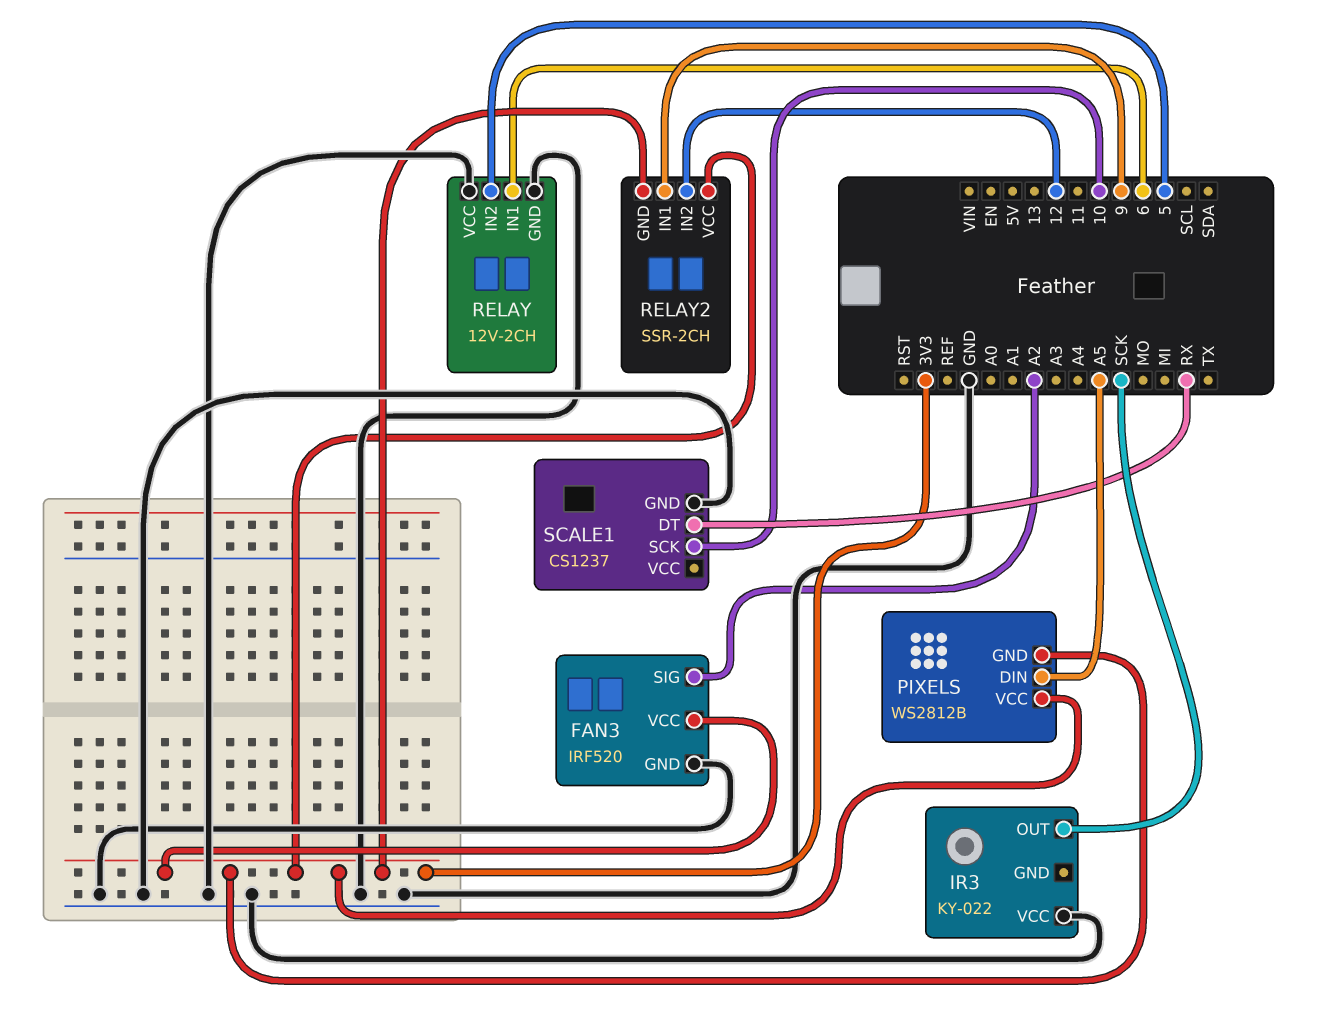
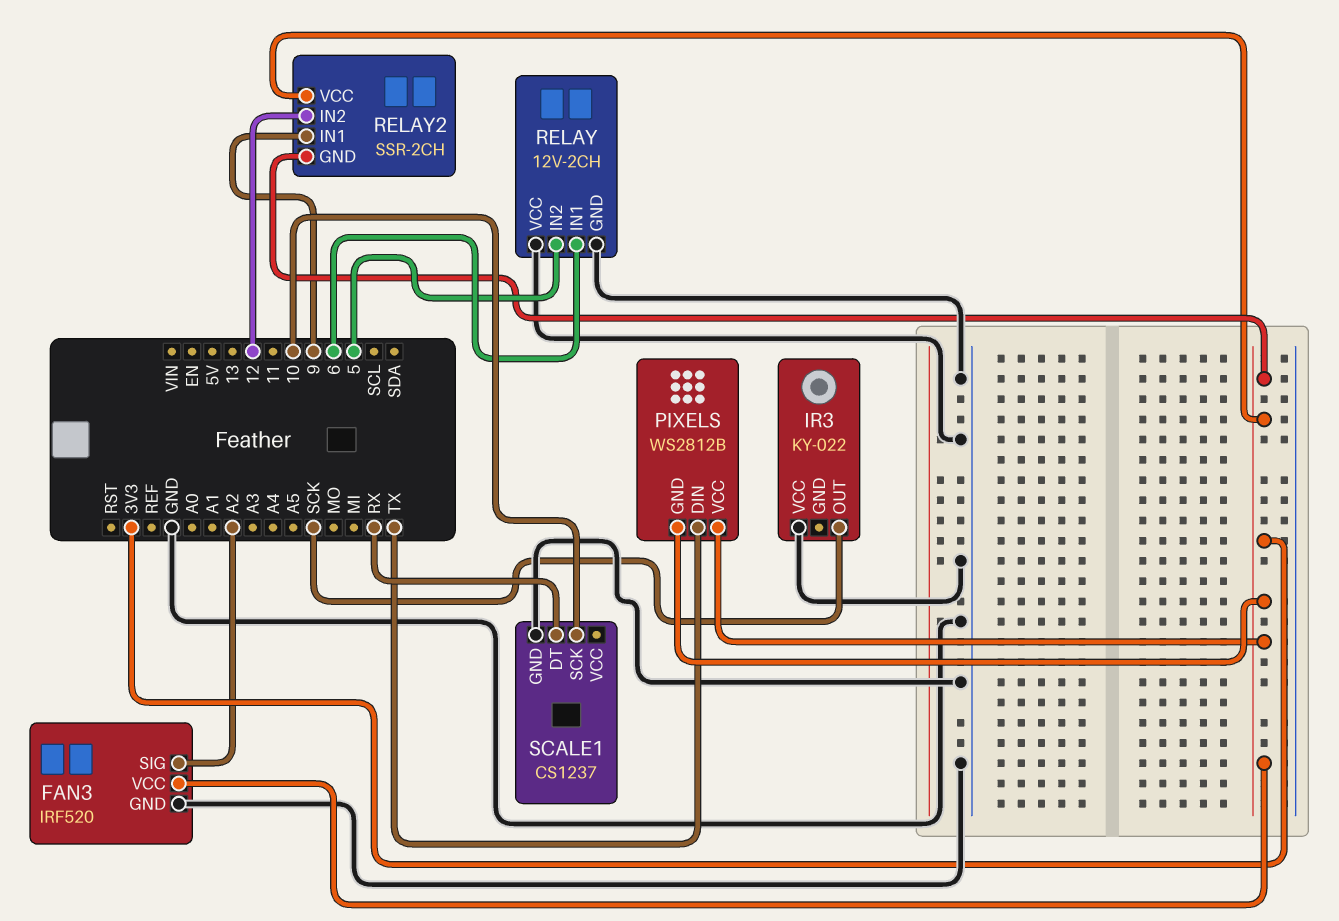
PIXELS pin DIN: A5 -> TX

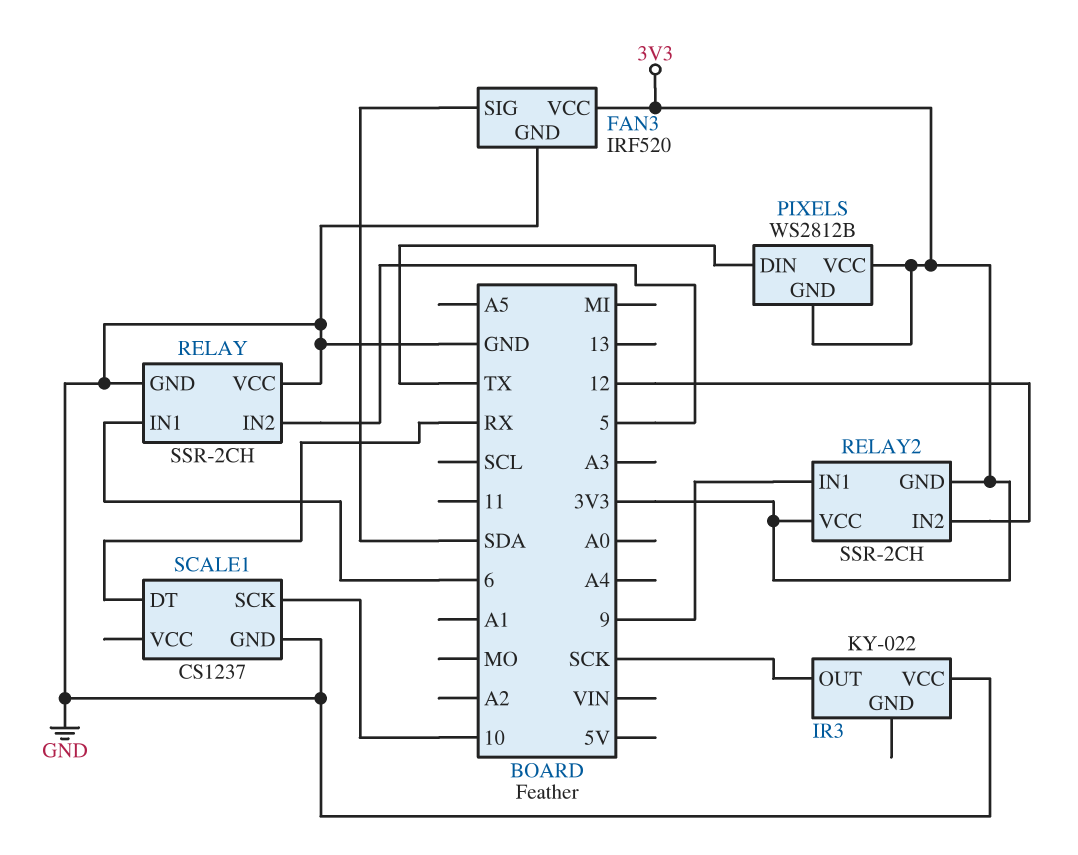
FAN3 pin SIG: A2 -> SDA
RELAY: 12V-2CH -> SSR-2CH

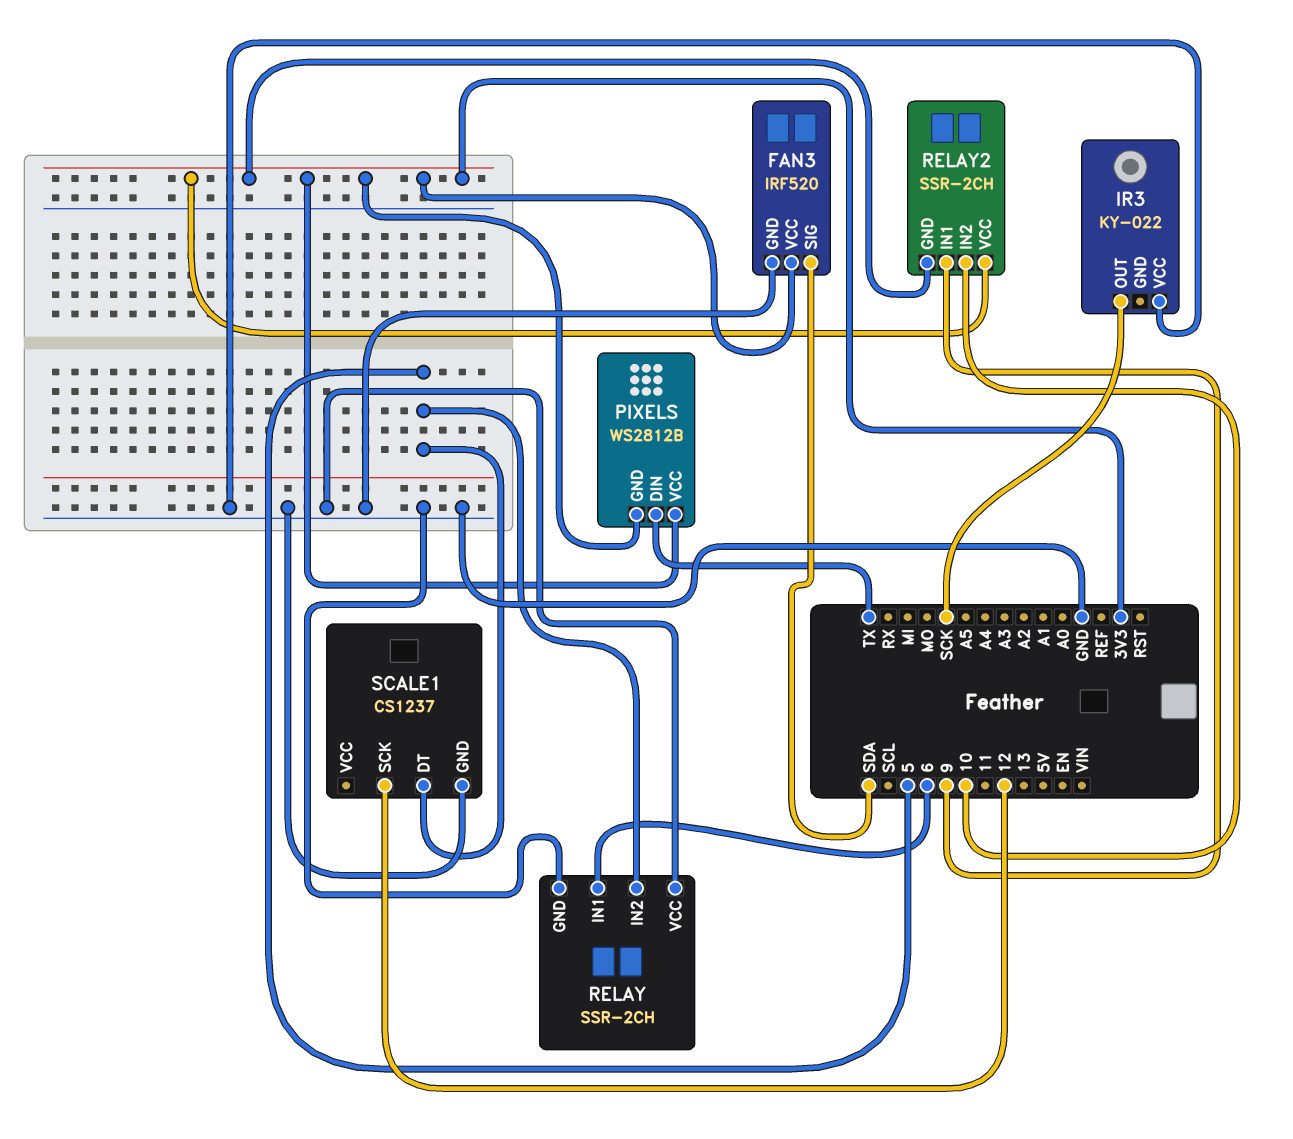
RELAY2 pin IN2: 12 -> 10
SCALE1 pin DT: RX -> 5
SCALE1 pin SCK: 10 -> 12

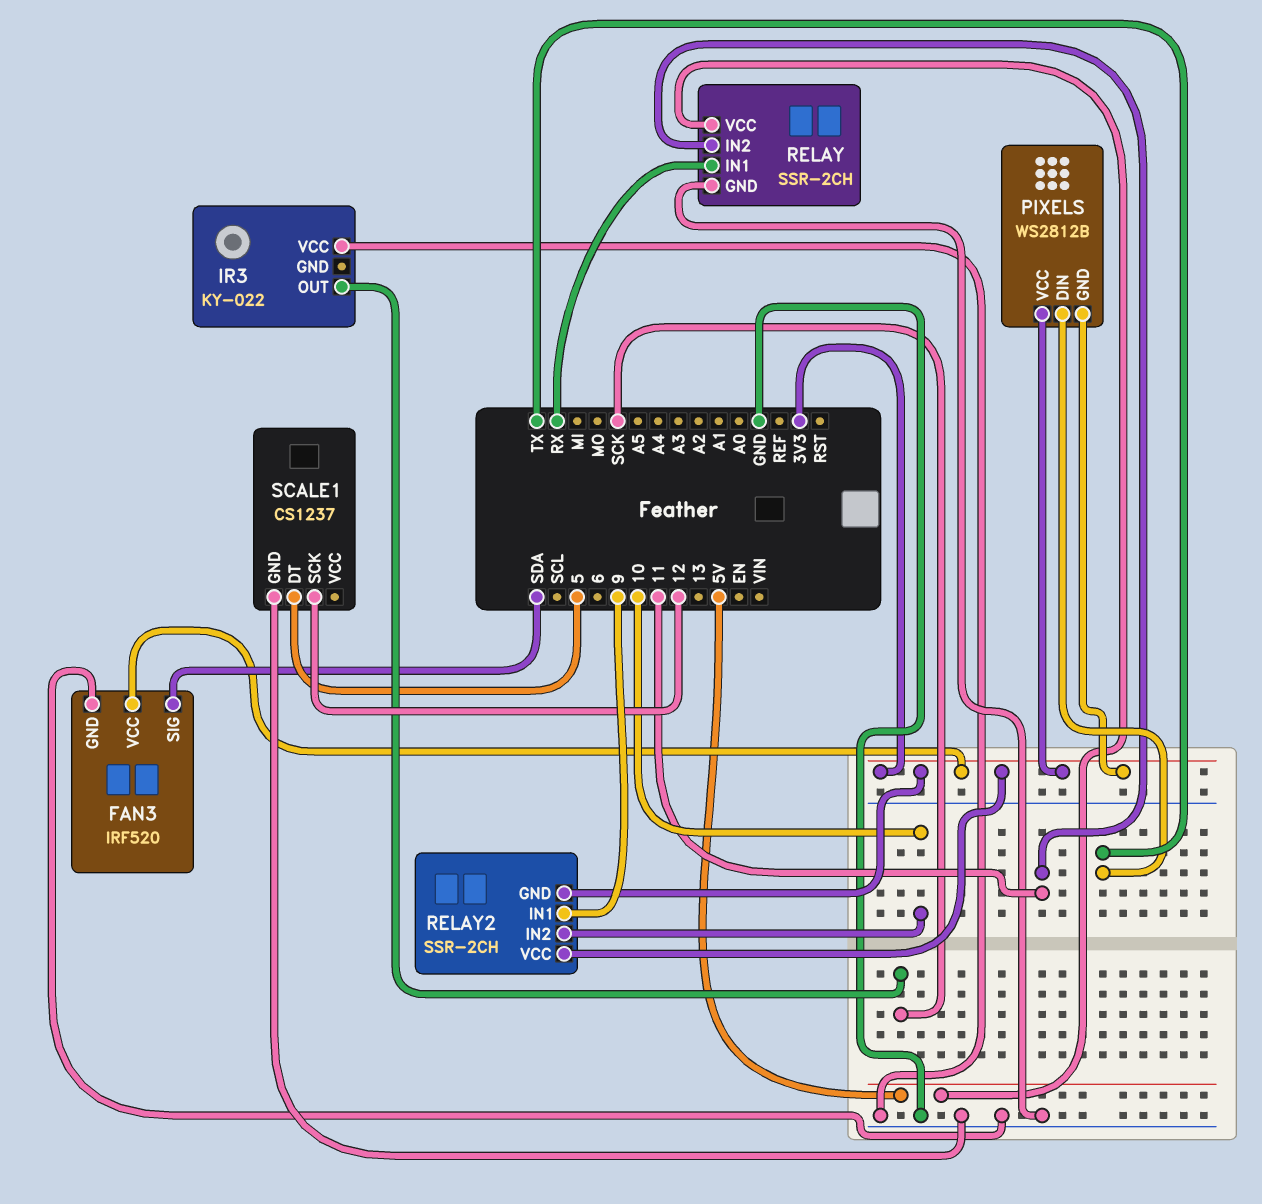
RELAY pin IN1: 6 -> RX
RELAY pin IN2: 5 -> 11
RELAY pin VCC: GND -> 5V

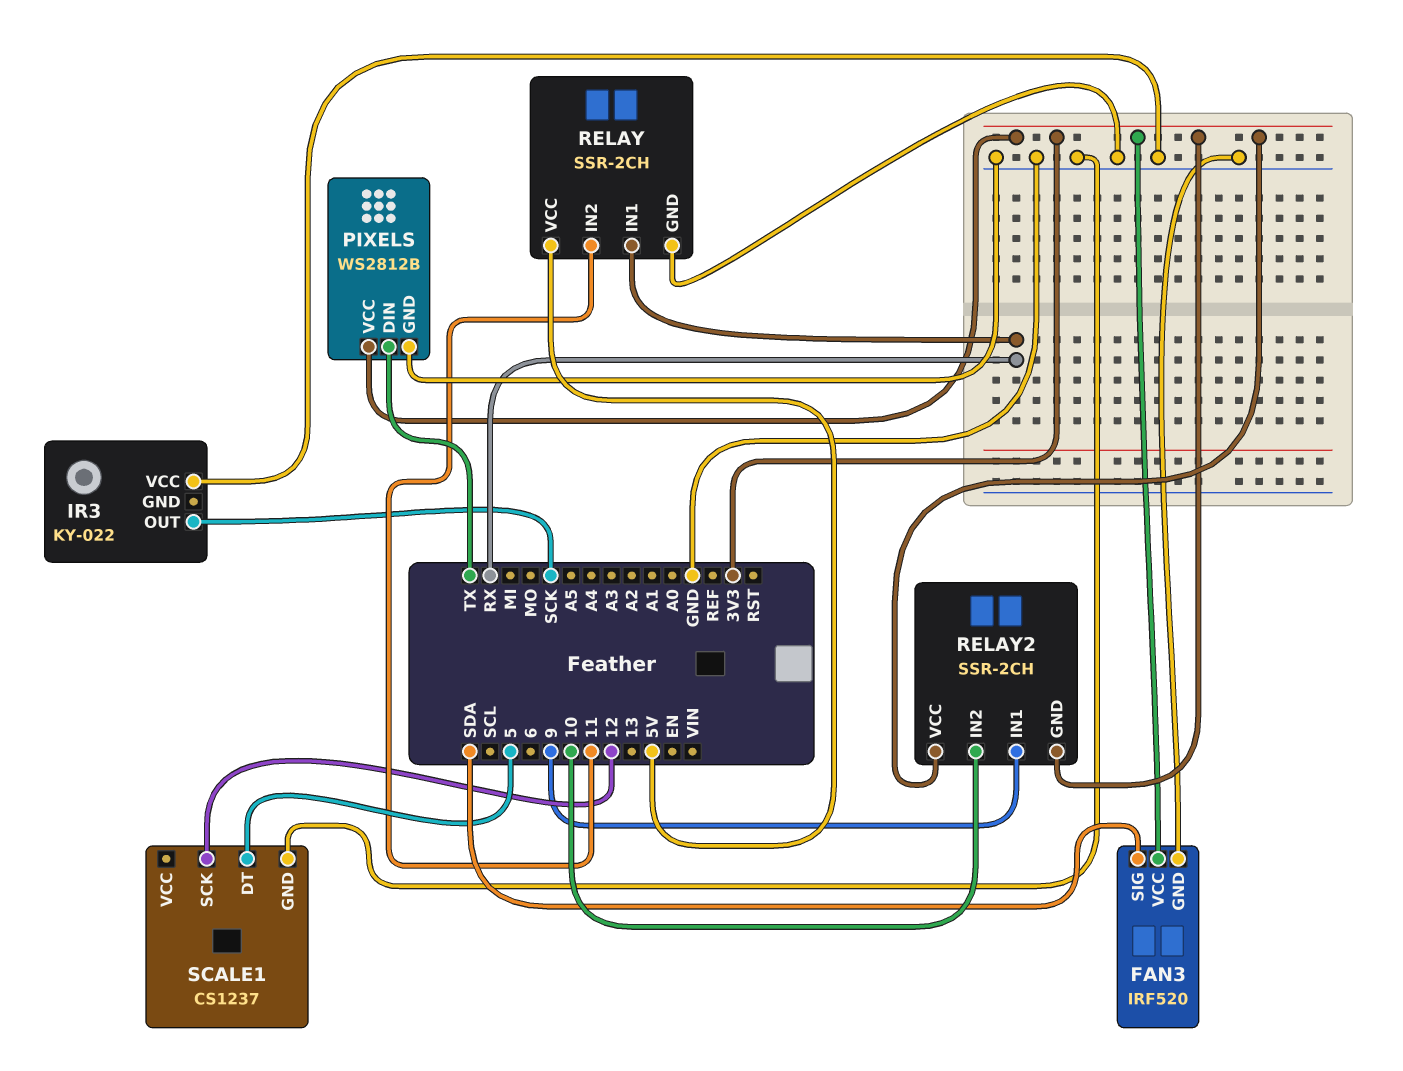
PIXELS pin GND: 3V3 -> GND

